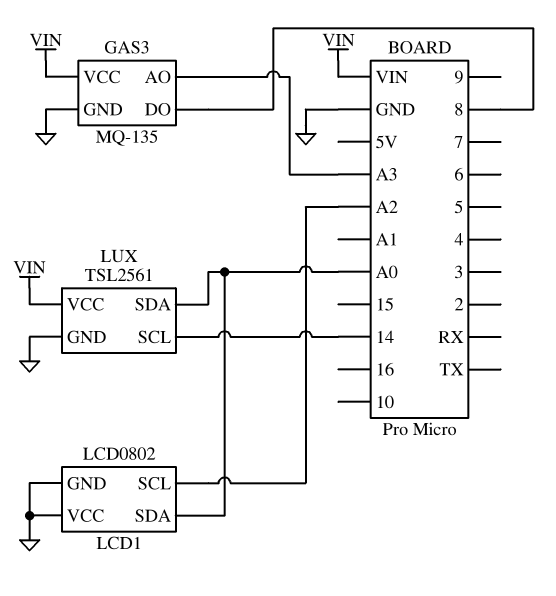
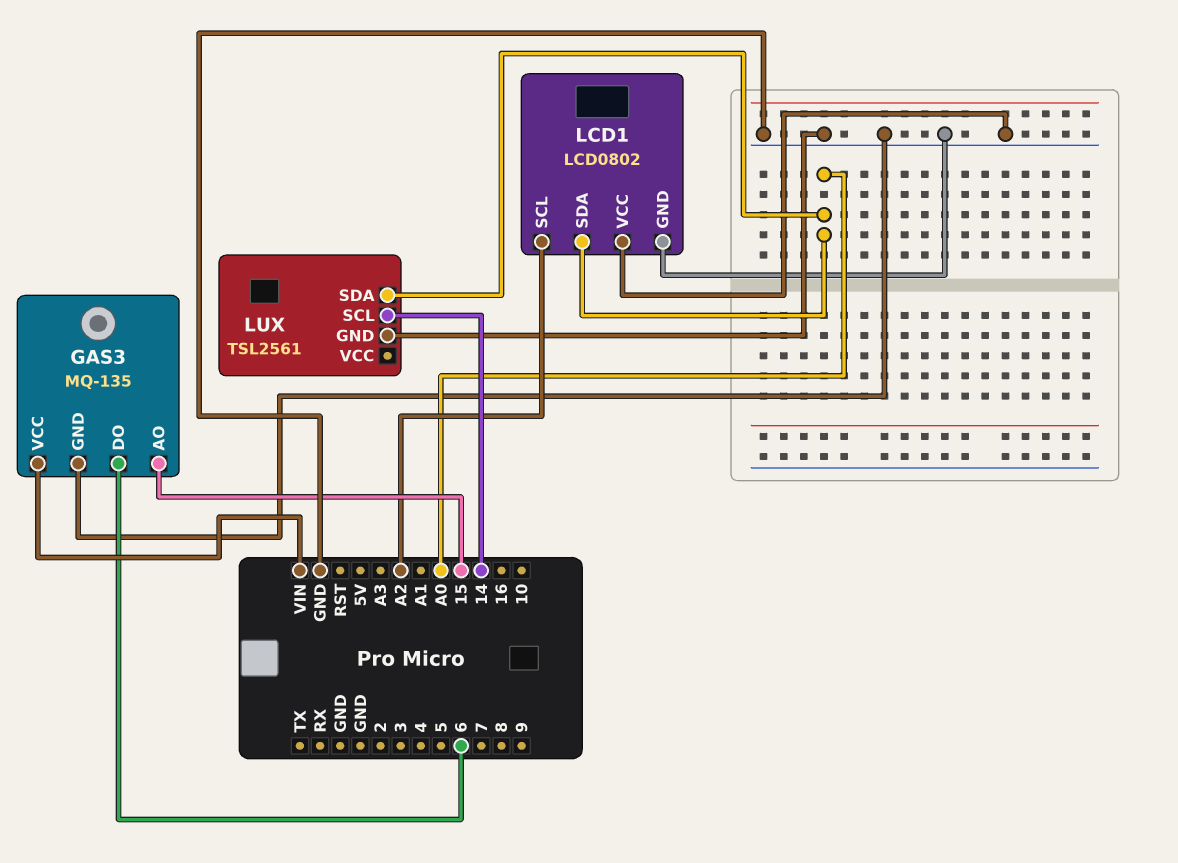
GAS3 pin AO: A3 -> 15
GAS3 pin DO: 8 -> 6
LUX pin VCC: VIN -> none

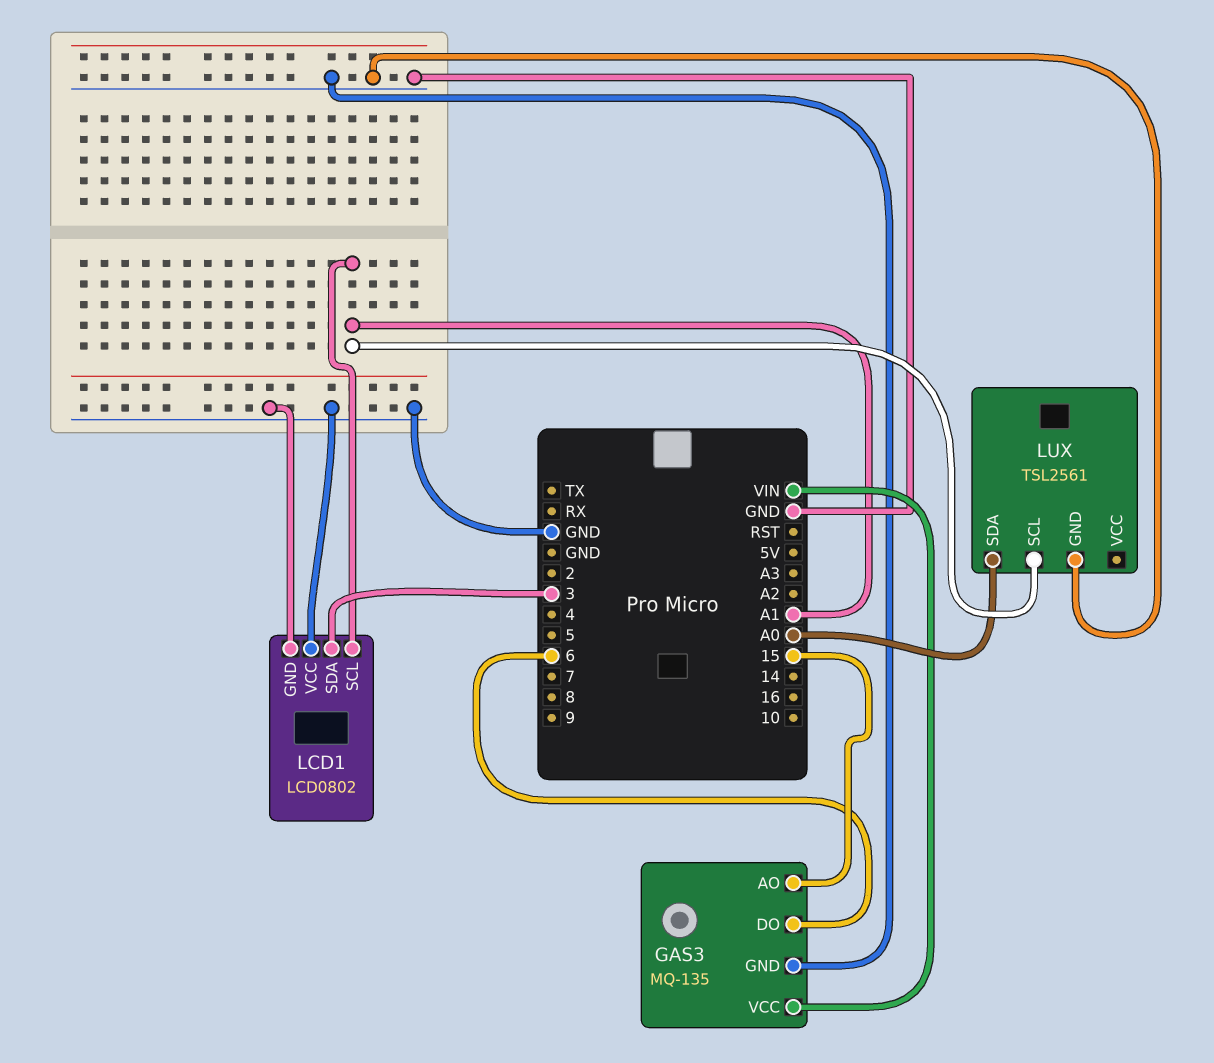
LCD1 pin SCL: A2 -> A1
LCD1 pin SDA: A0 -> 3
LUX pin SCL: 14 -> A1

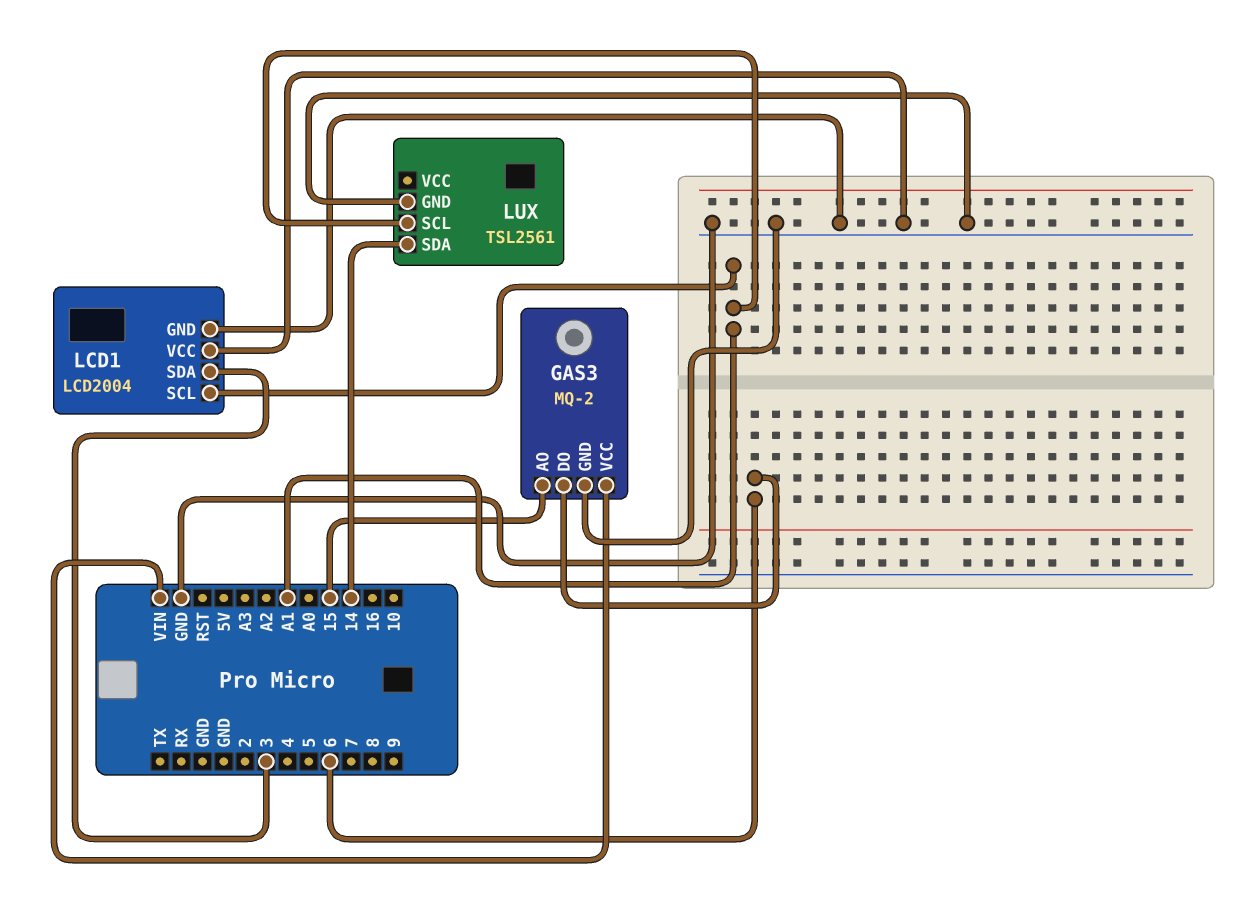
GAS3: MQ-135 -> MQ-2
LCD1: LCD0802 -> LCD2004
LUX pin SDA: A0 -> 14

